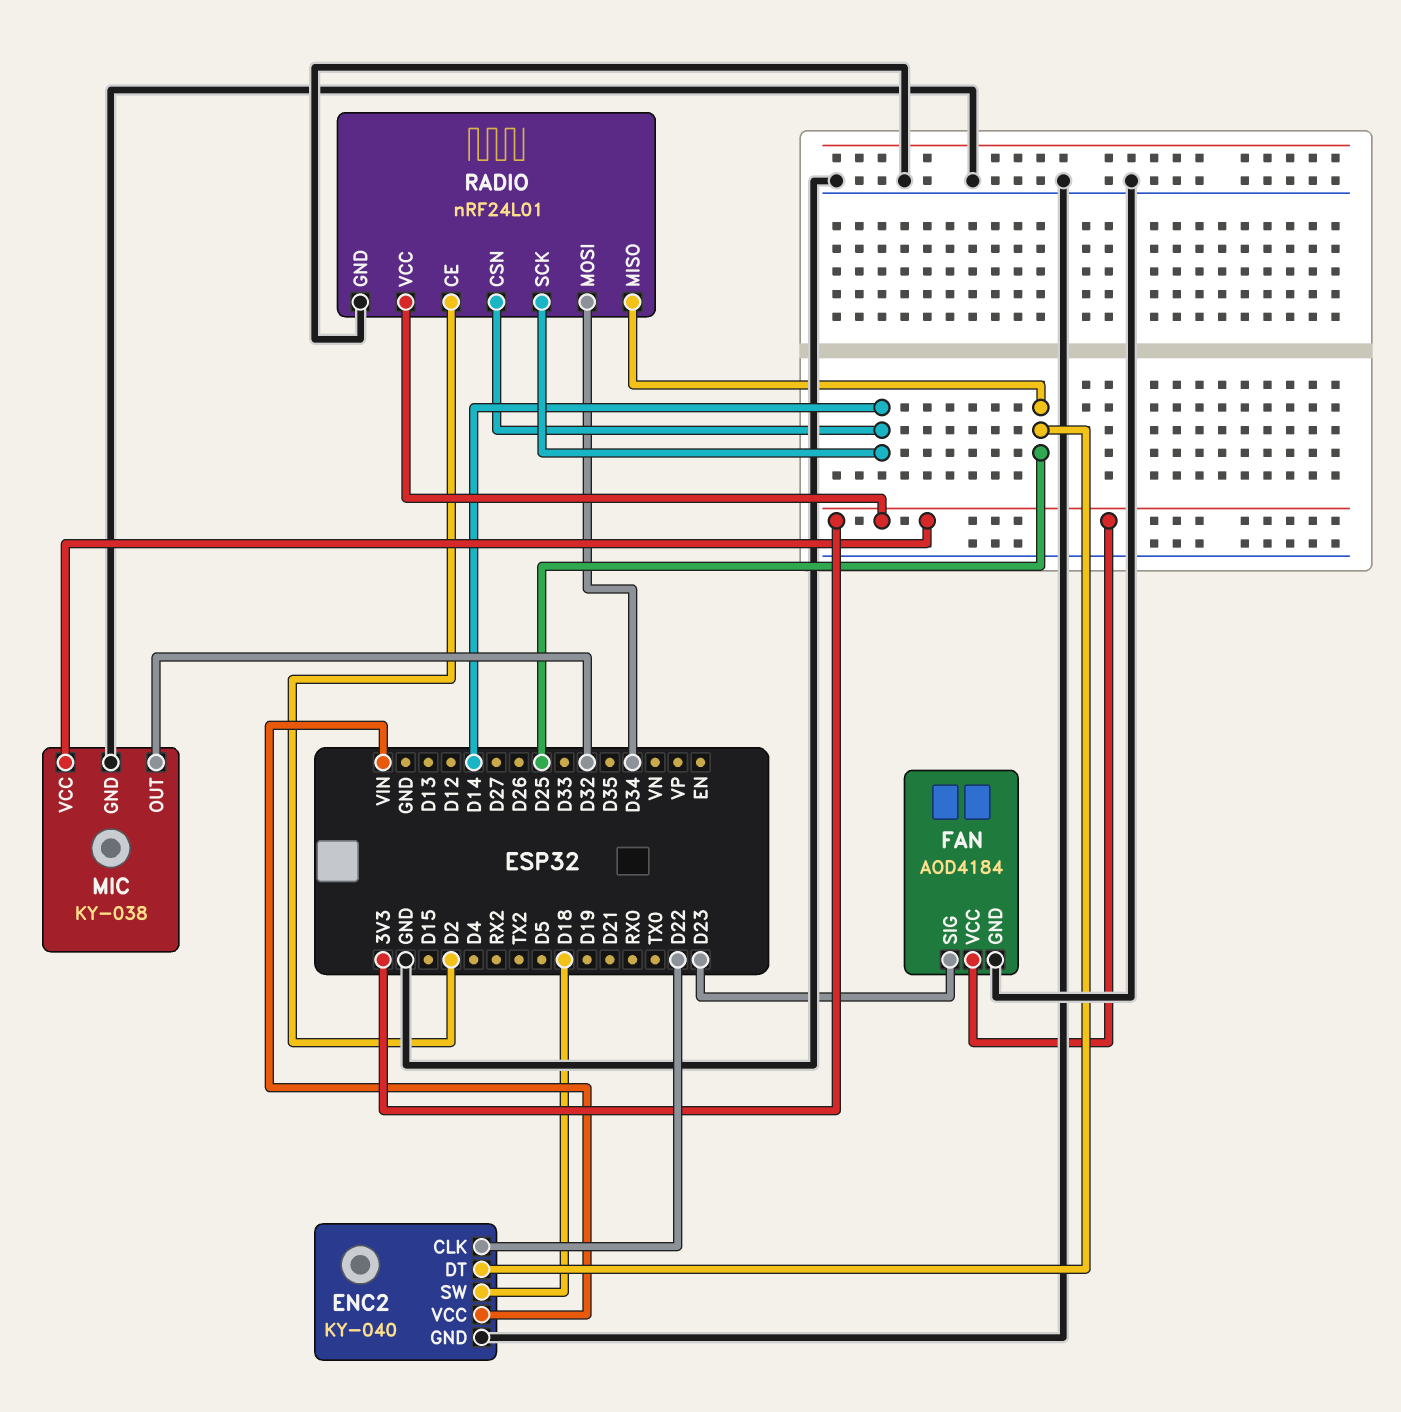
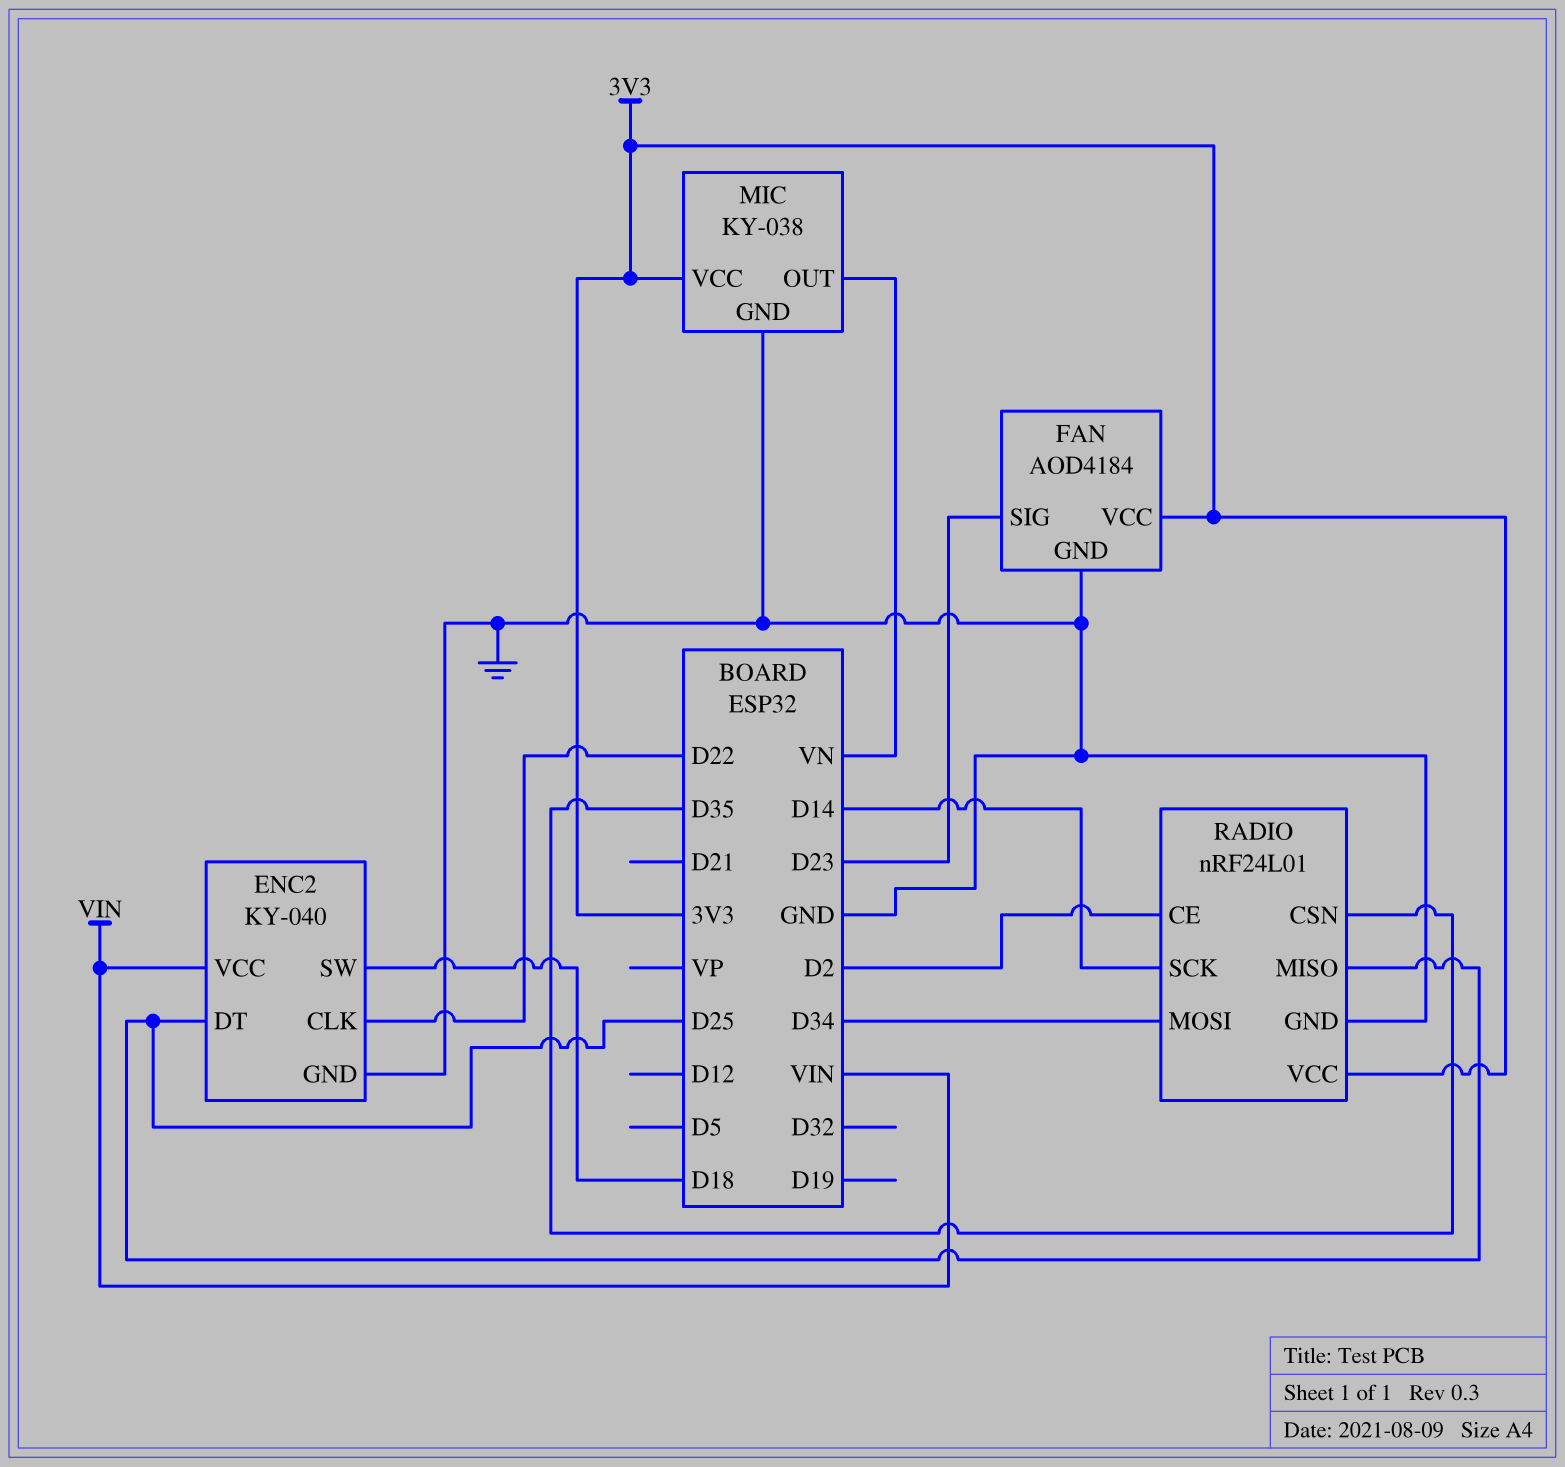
MIC pin OUT: D32 -> VN
RADIO pin CSN: D14 -> D35

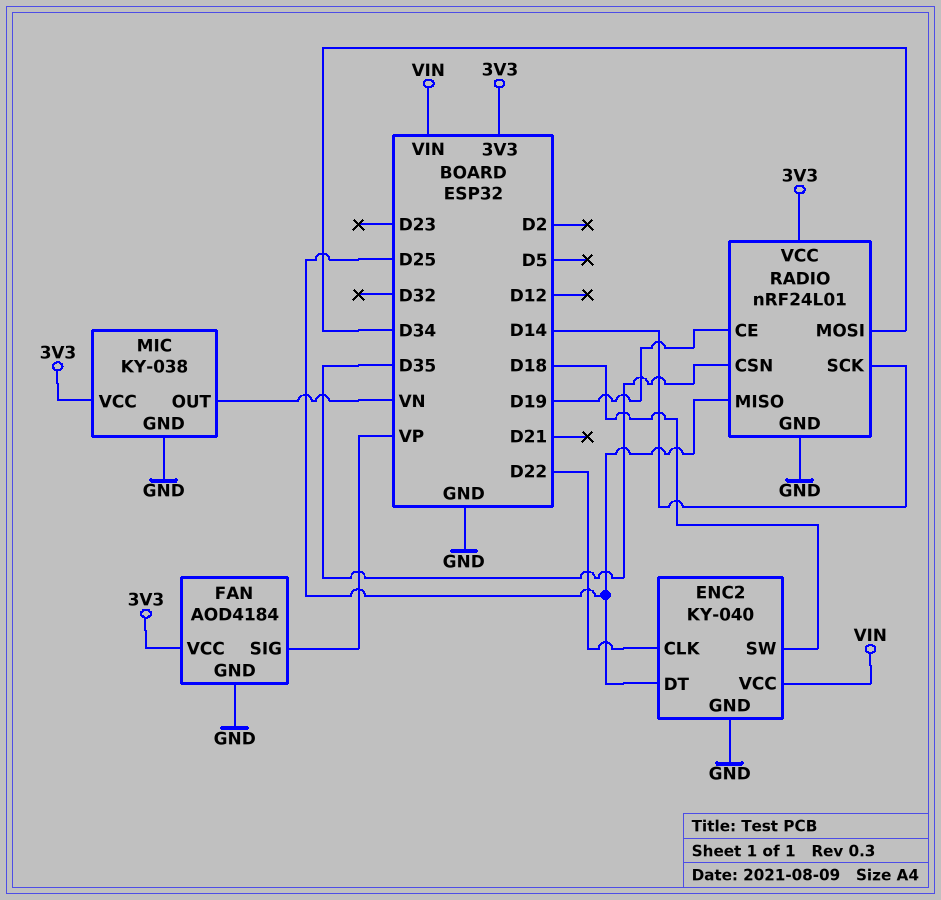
FAN pin SIG: D23 -> VP
RADIO pin CE: D2 -> D19

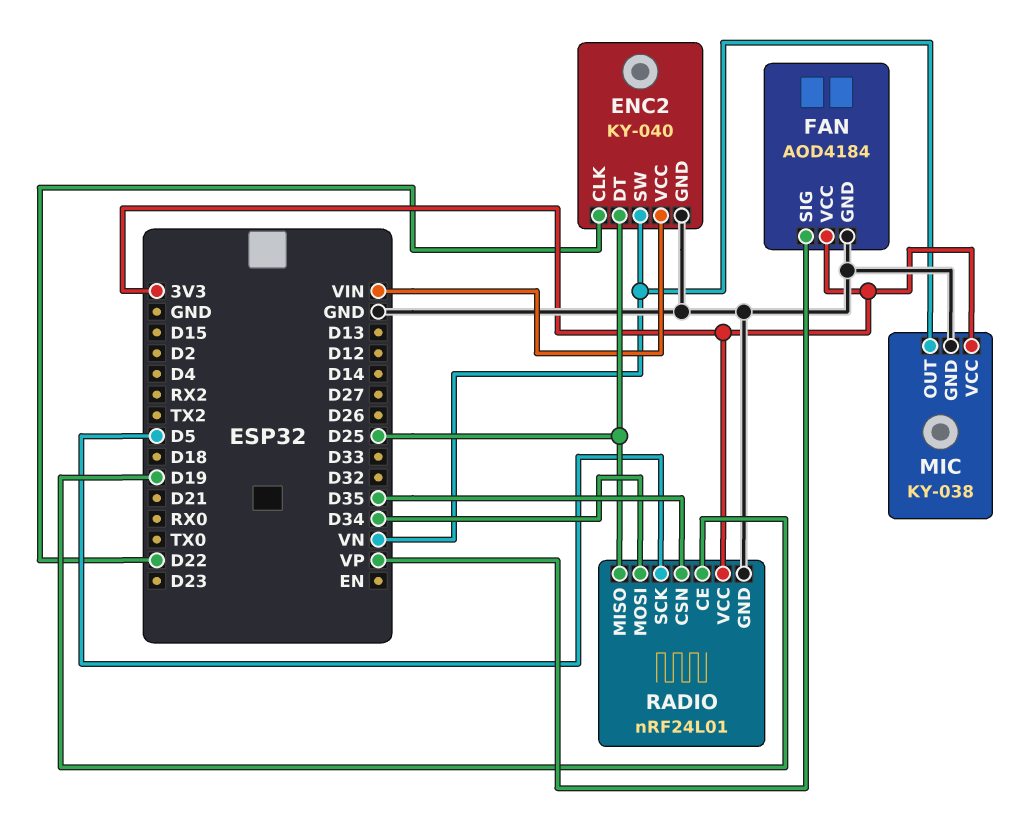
ENC2 pin SW: D18 -> VN
RADIO pin SCK: D14 -> D5

